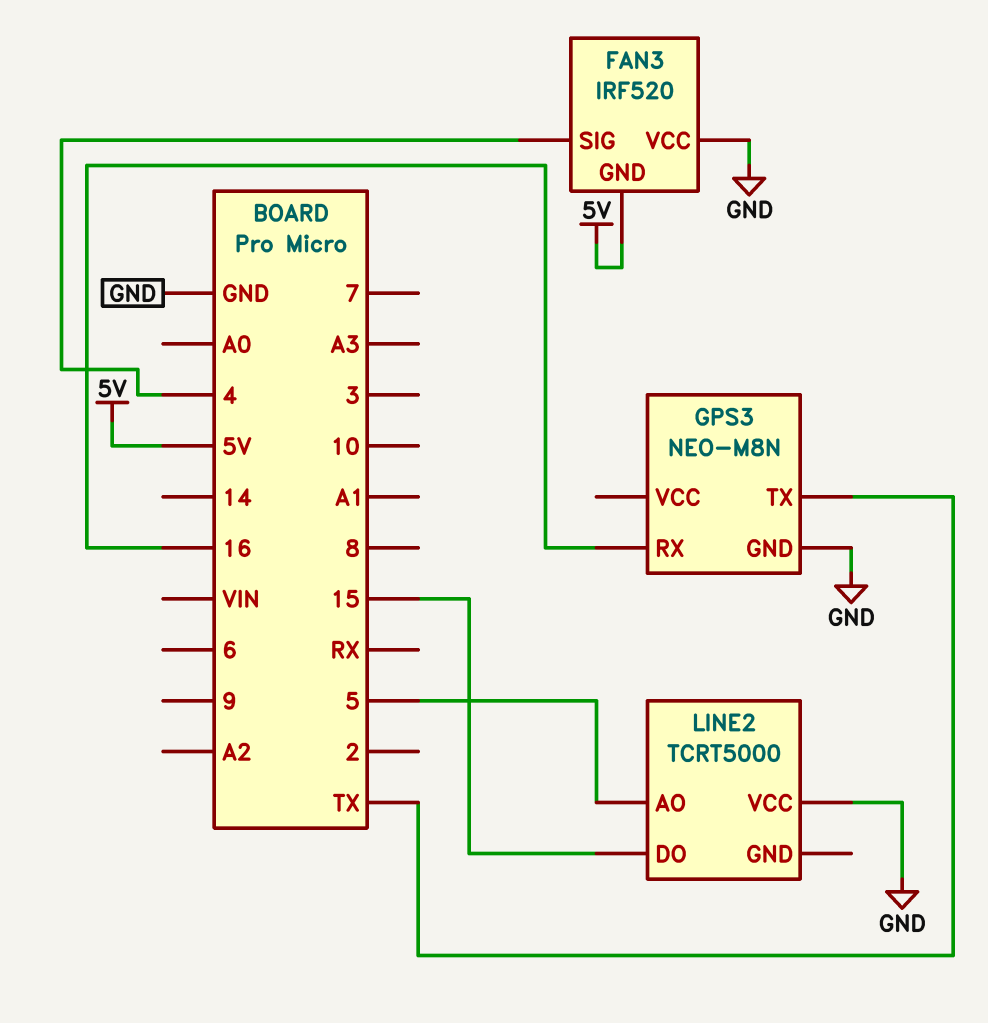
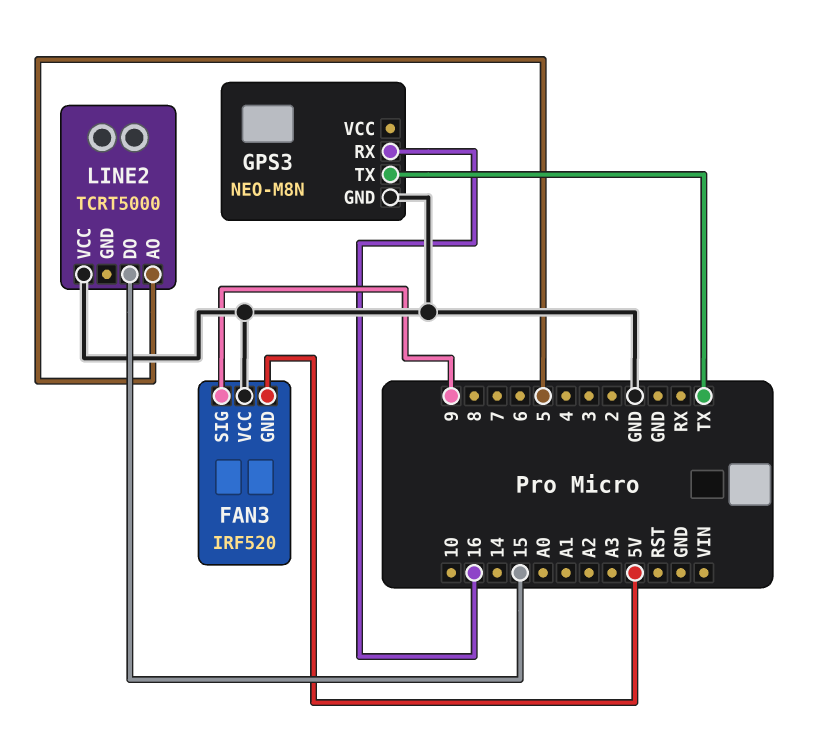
FAN3 pin SIG: 4 -> 9

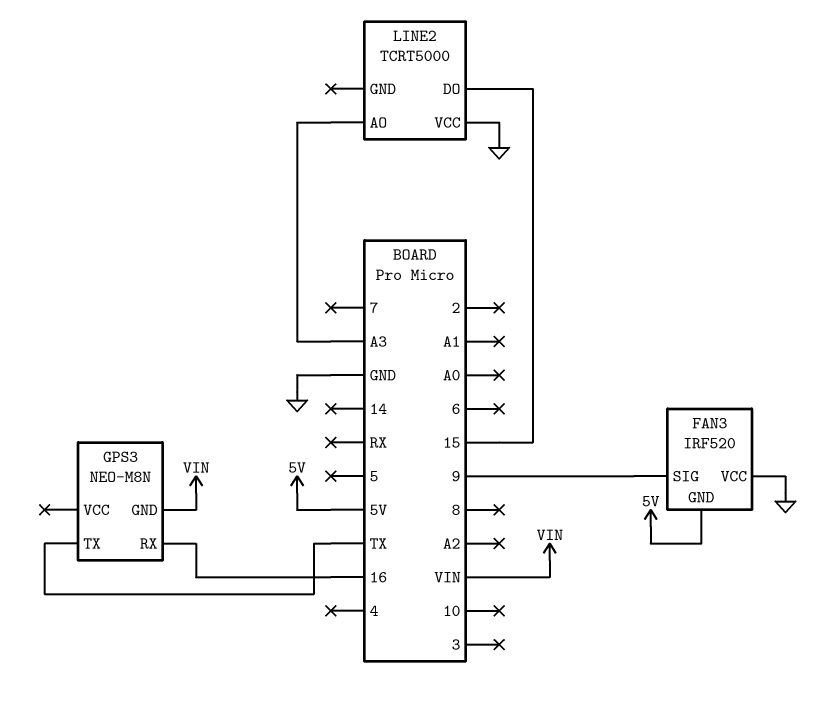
GPS3 pin GND: GND -> VIN
LINE2 pin AO: 5 -> A3

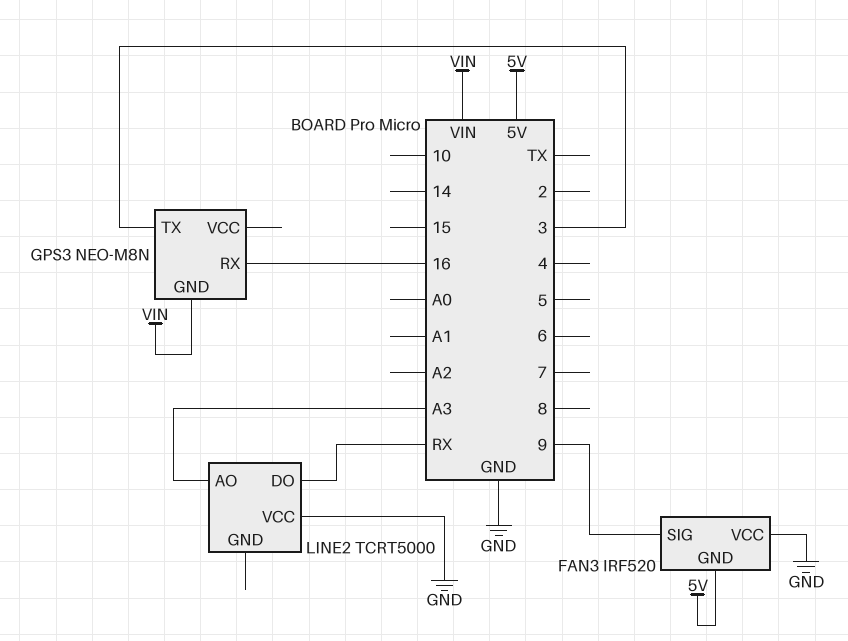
GPS3 pin TX: TX -> 3
LINE2 pin DO: 15 -> RX

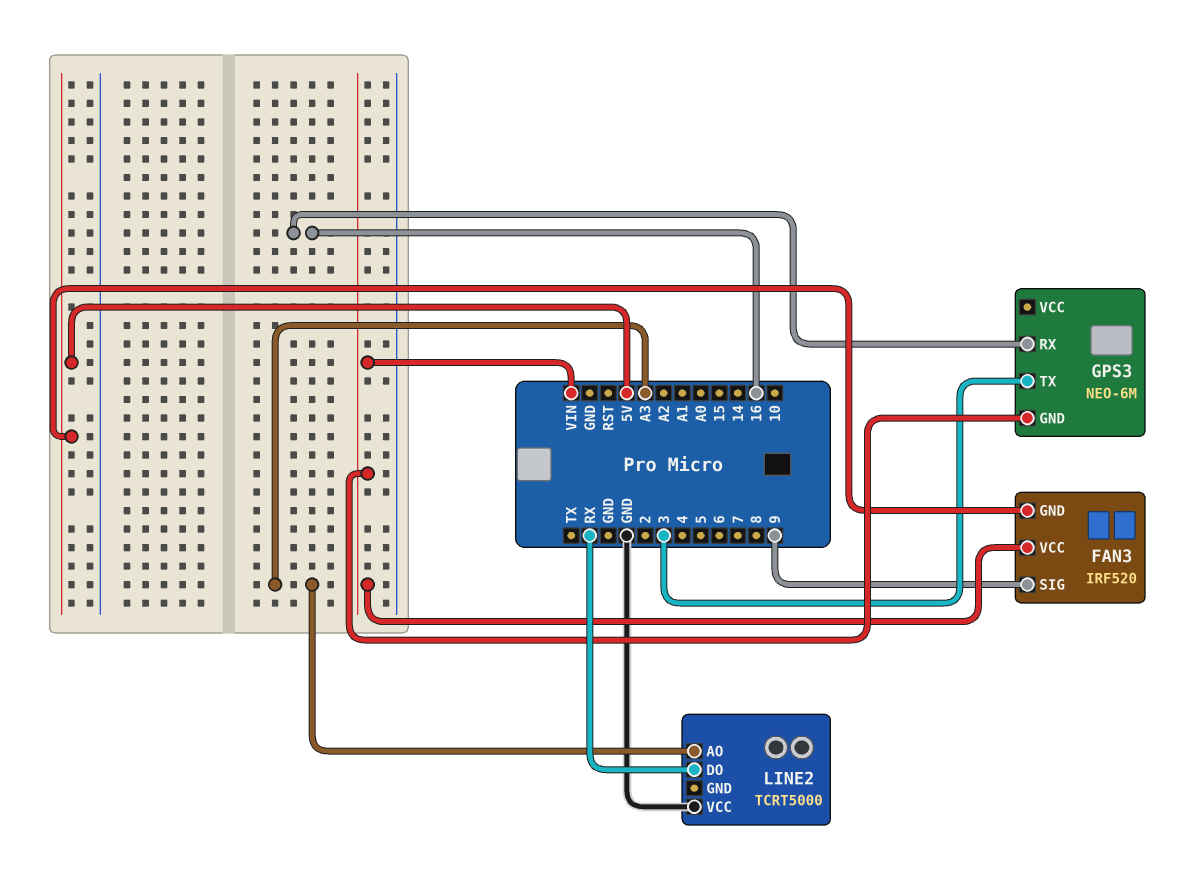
FAN3 pin VCC: GND -> VIN
GPS3: NEO-M8N -> NEO-6M

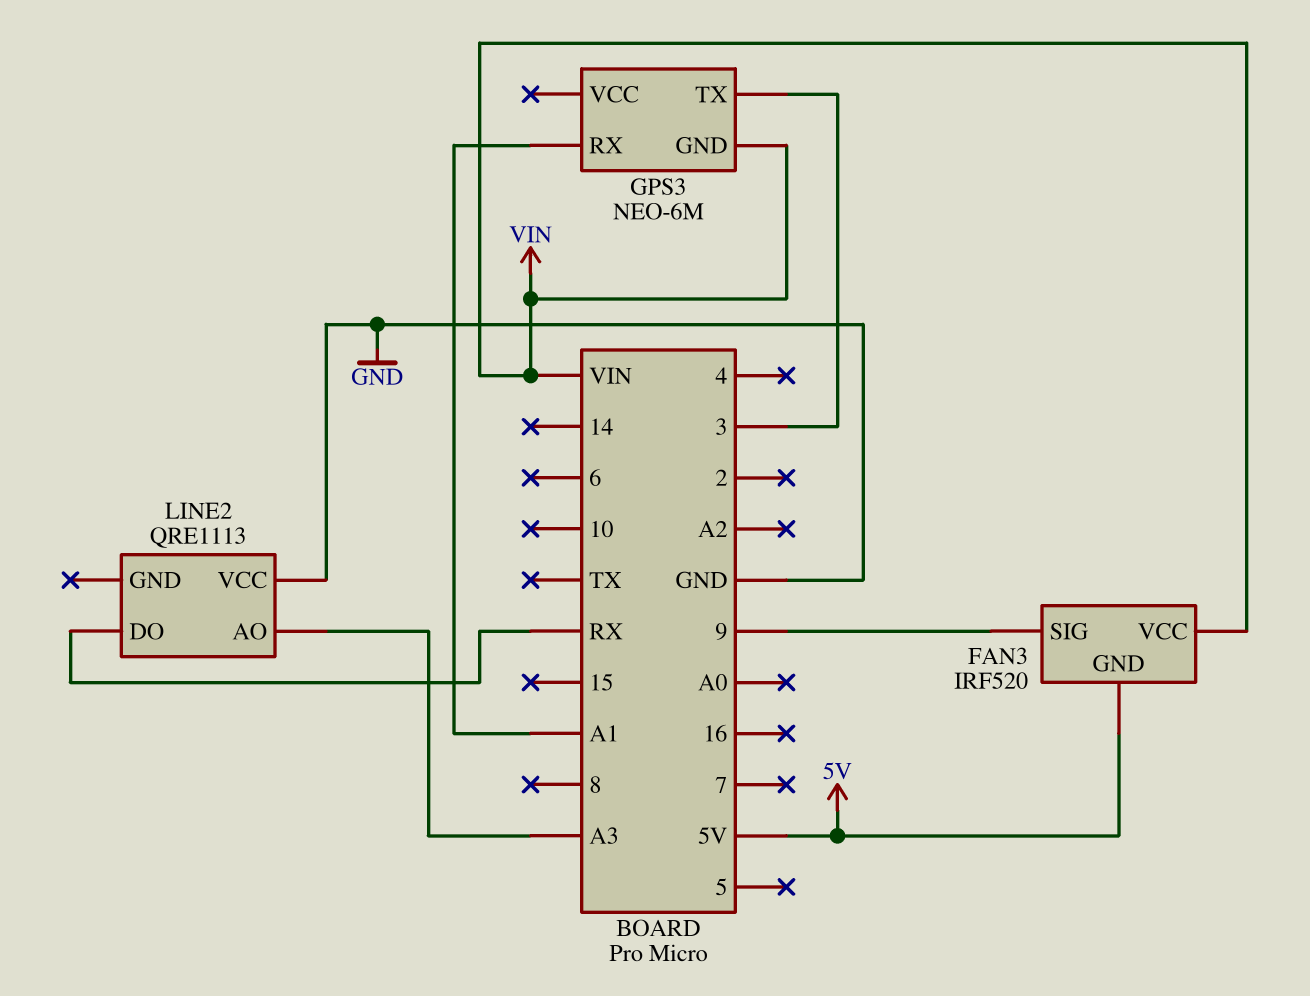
GPS3 pin RX: 16 -> A1
LINE2: TCRT5000 -> QRE1113

